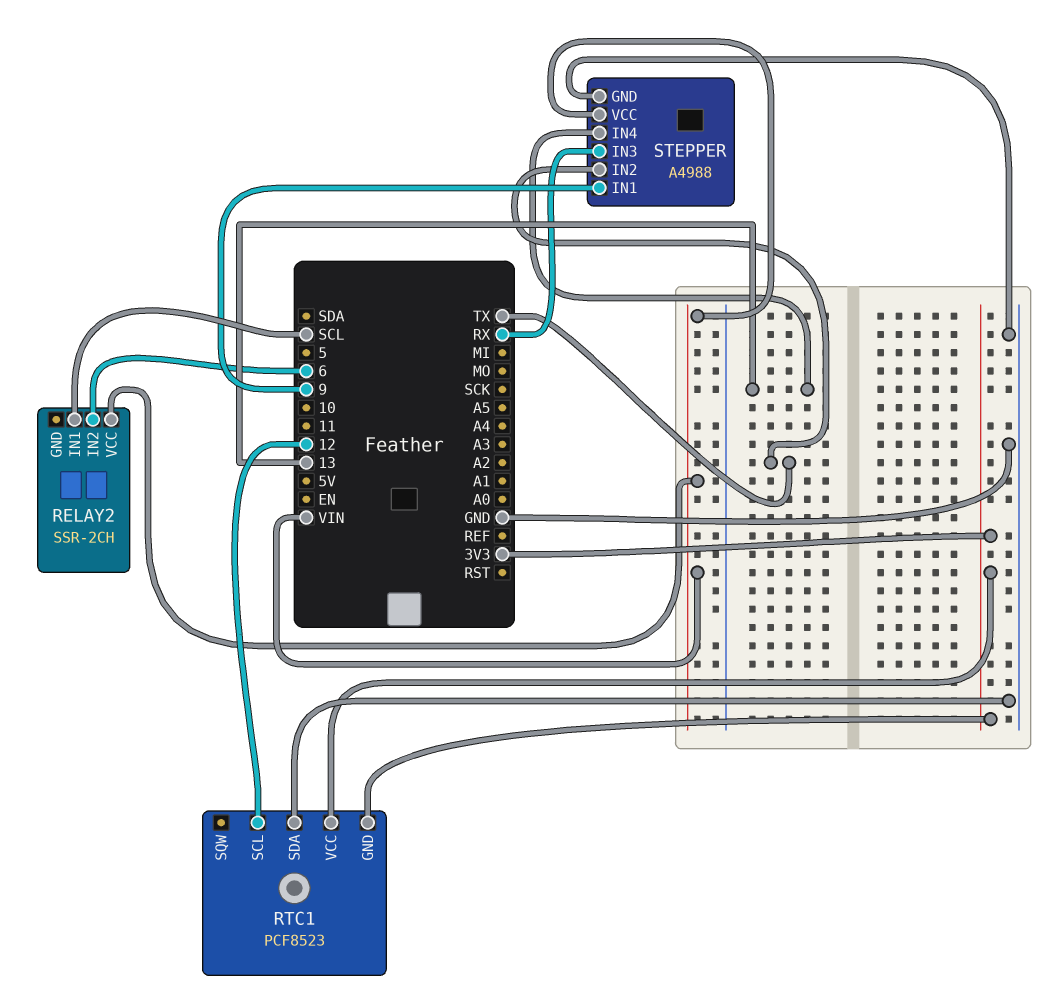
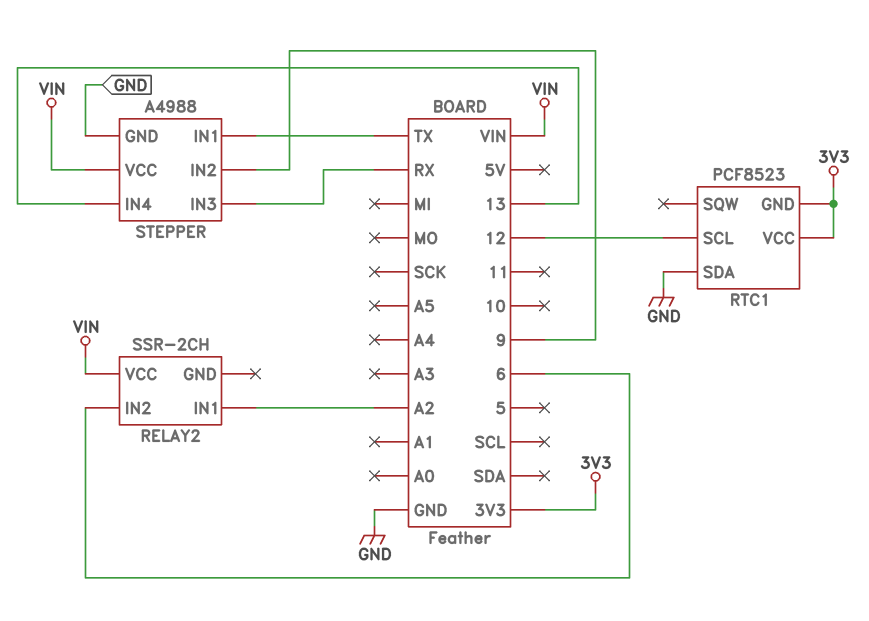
RELAY2 pin IN1: SCL -> A2
STEPPER pin IN1: 9 -> TX
STEPPER pin IN2: TX -> 9

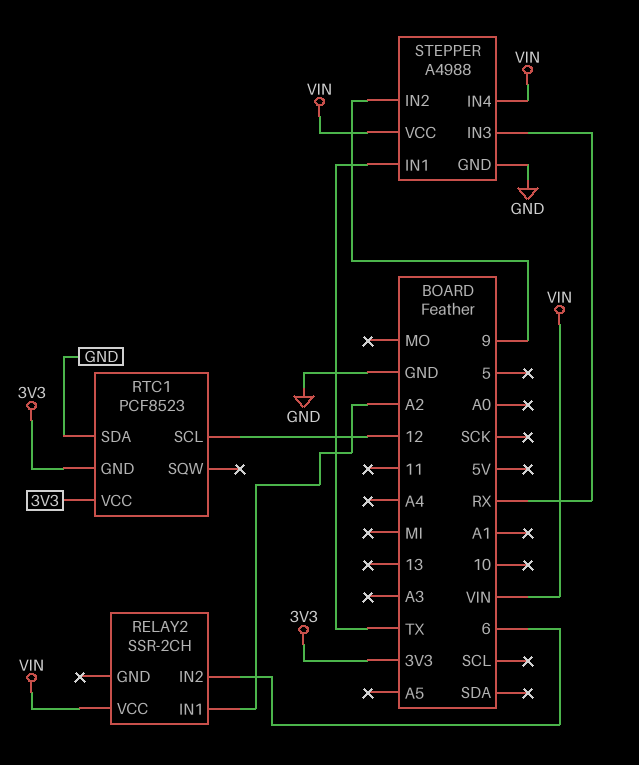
STEPPER pin IN4: 13 -> VIN

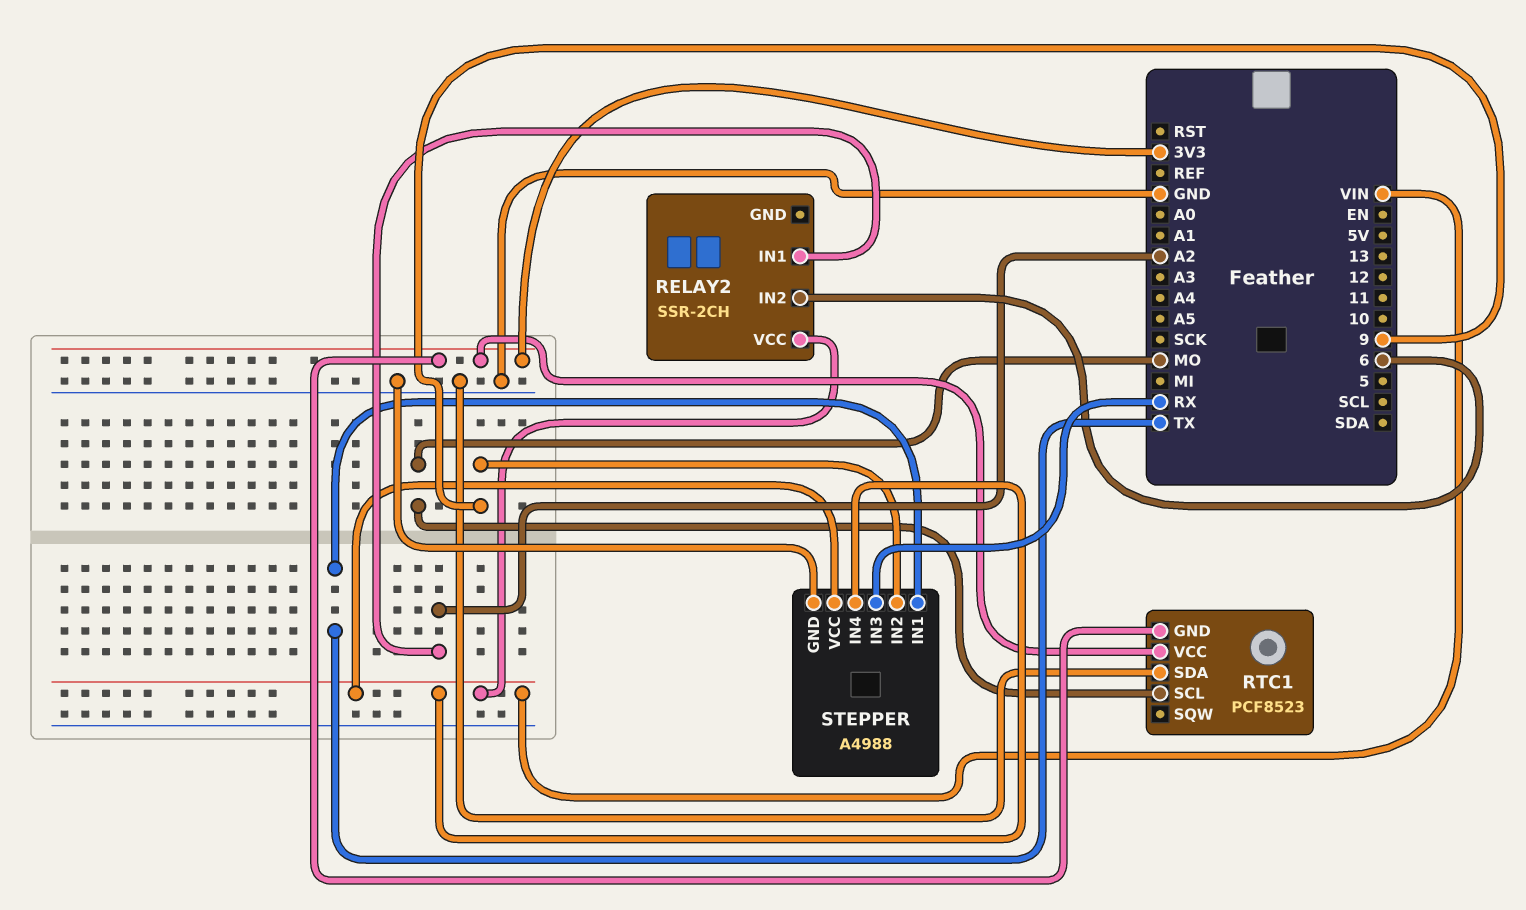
RTC1 pin SCL: 12 -> MO

